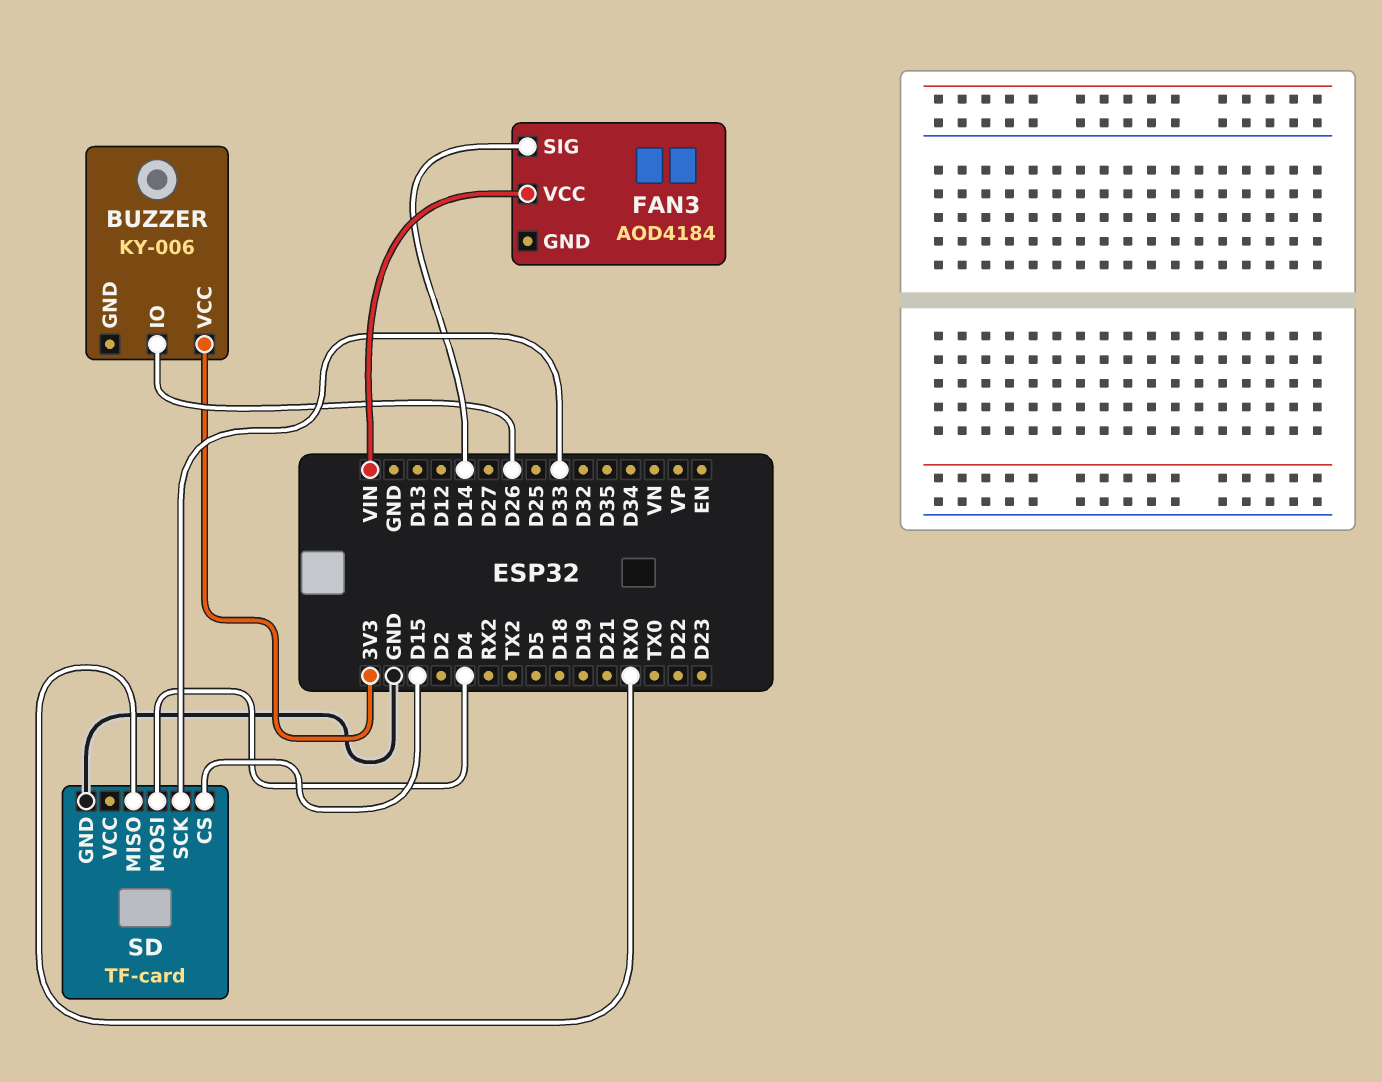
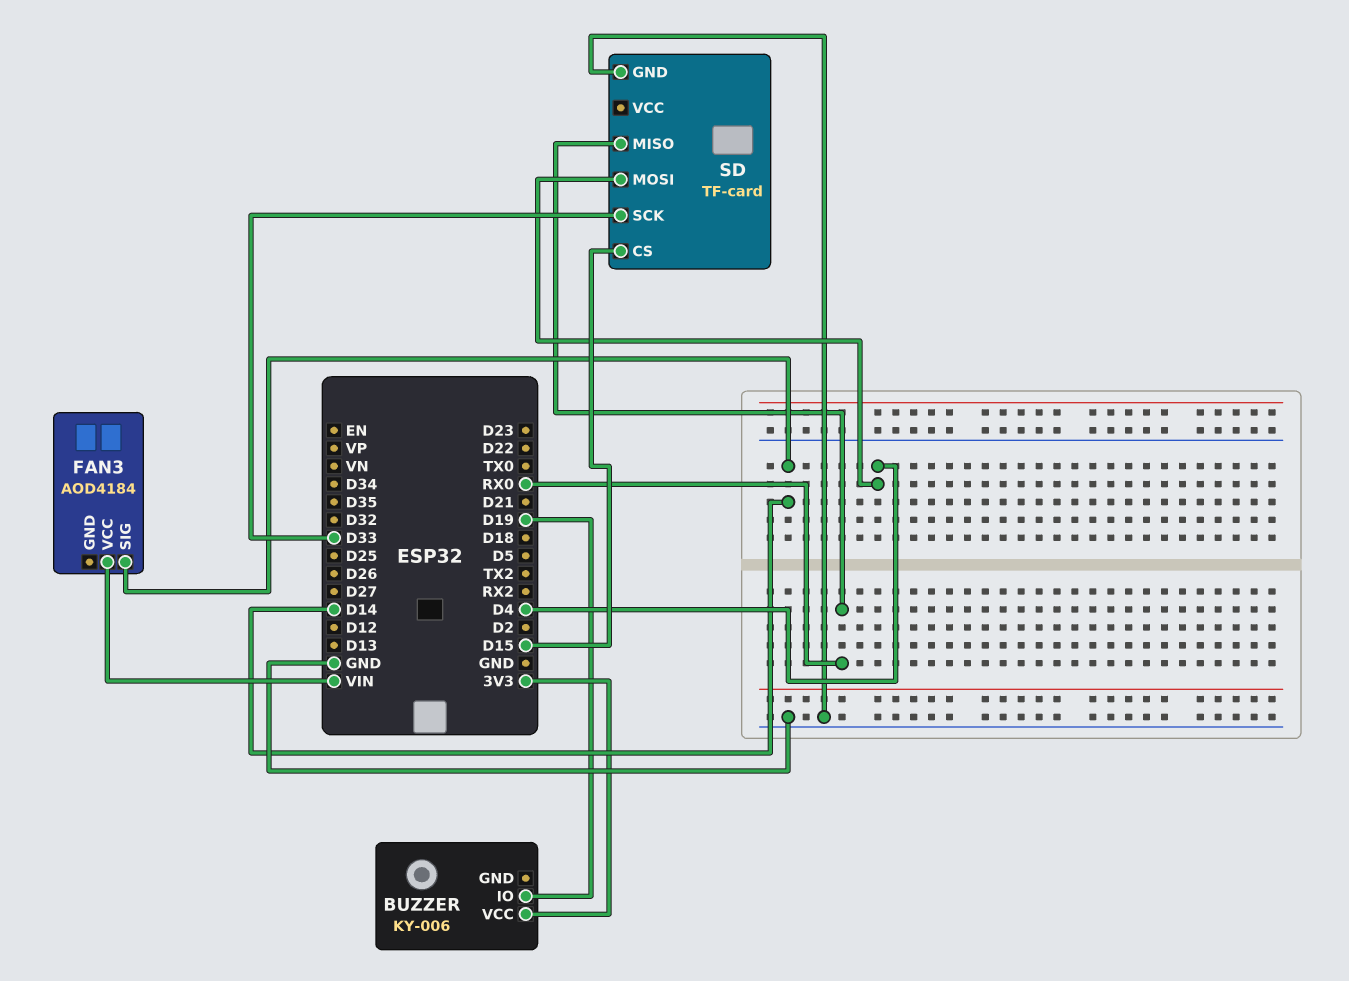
BUZZER pin IO: D26 -> D19

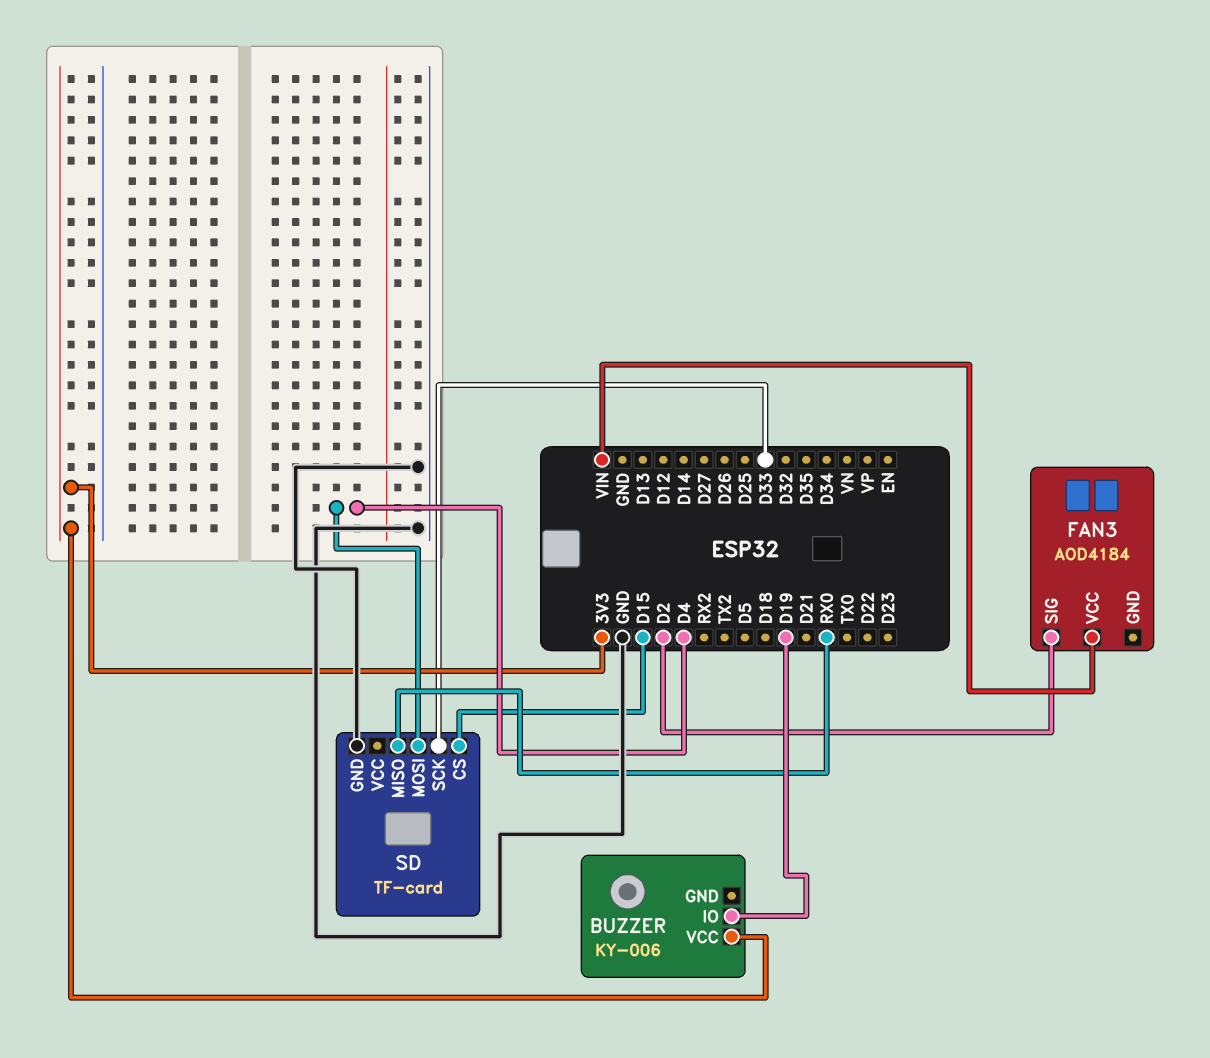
FAN3 pin SIG: D14 -> D2

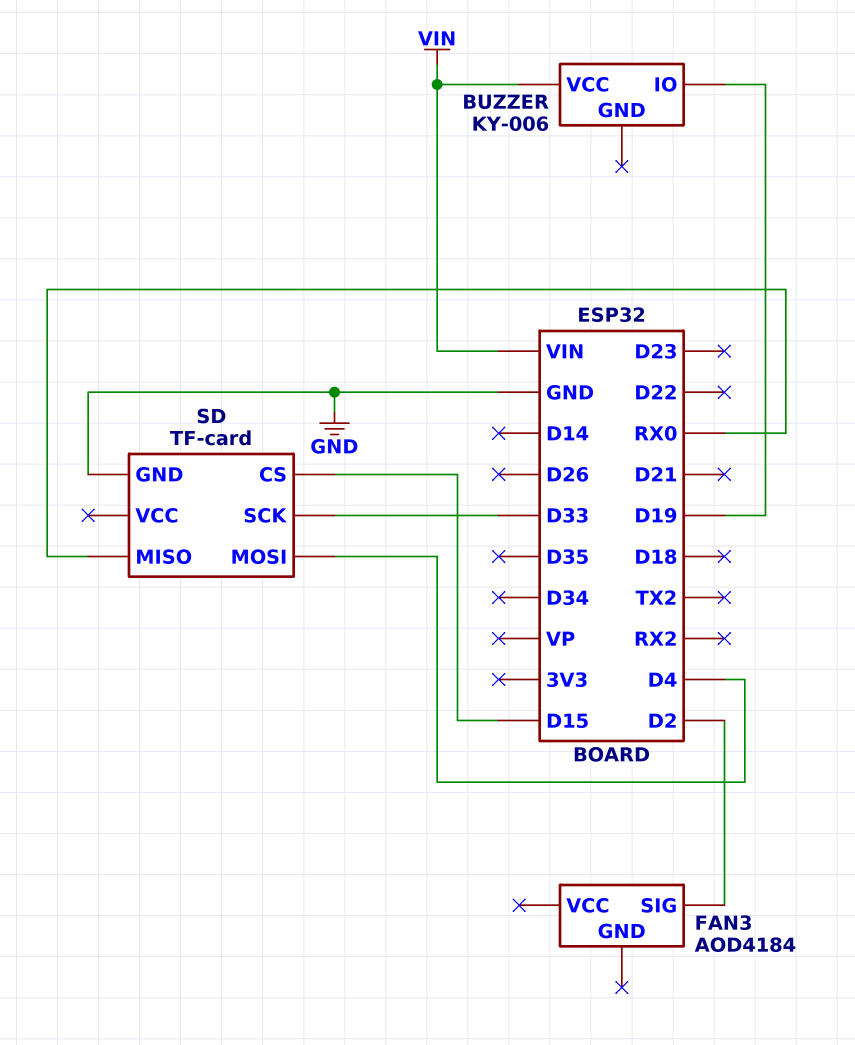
BUZZER pin VCC: 3V3 -> VIN
FAN3 pin VCC: VIN -> none

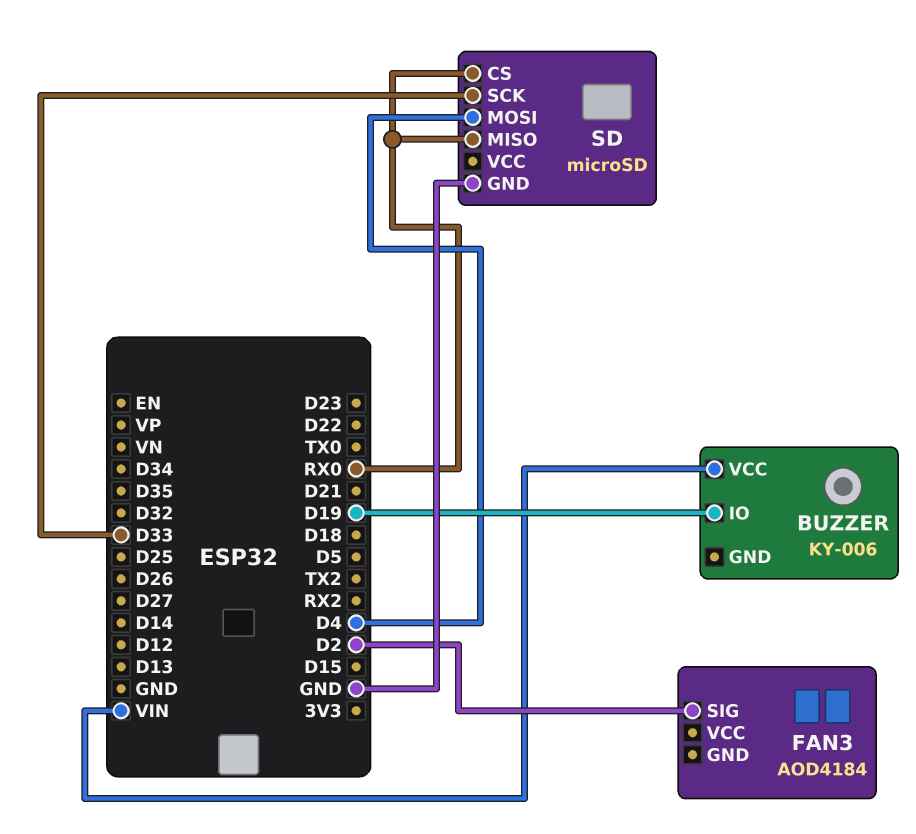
SD: TF-card -> microSD
SD pin CS: D15 -> RX0

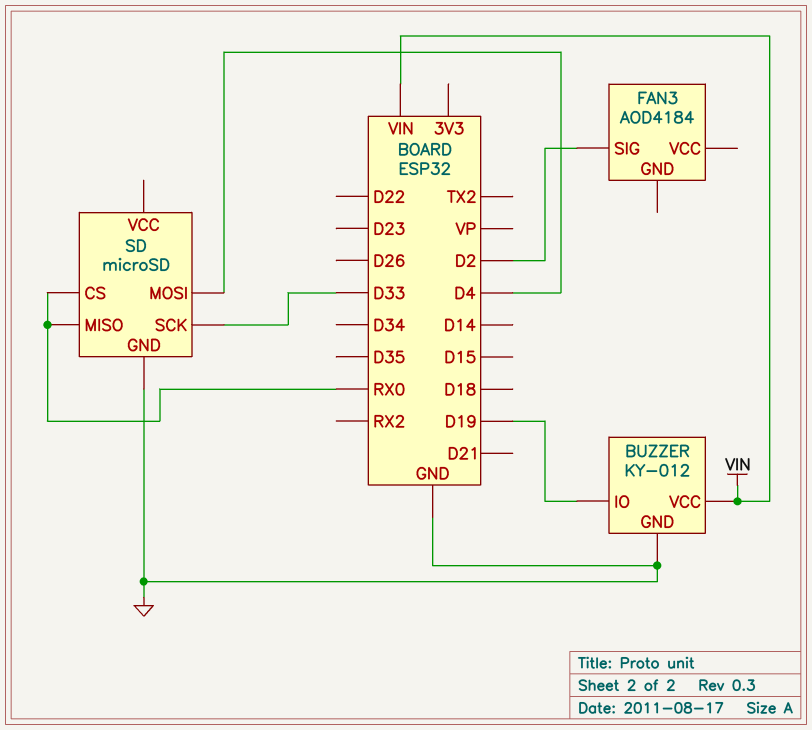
BUZZER: KY-006 -> KY-012
BUZZER pin GND: none -> GND

